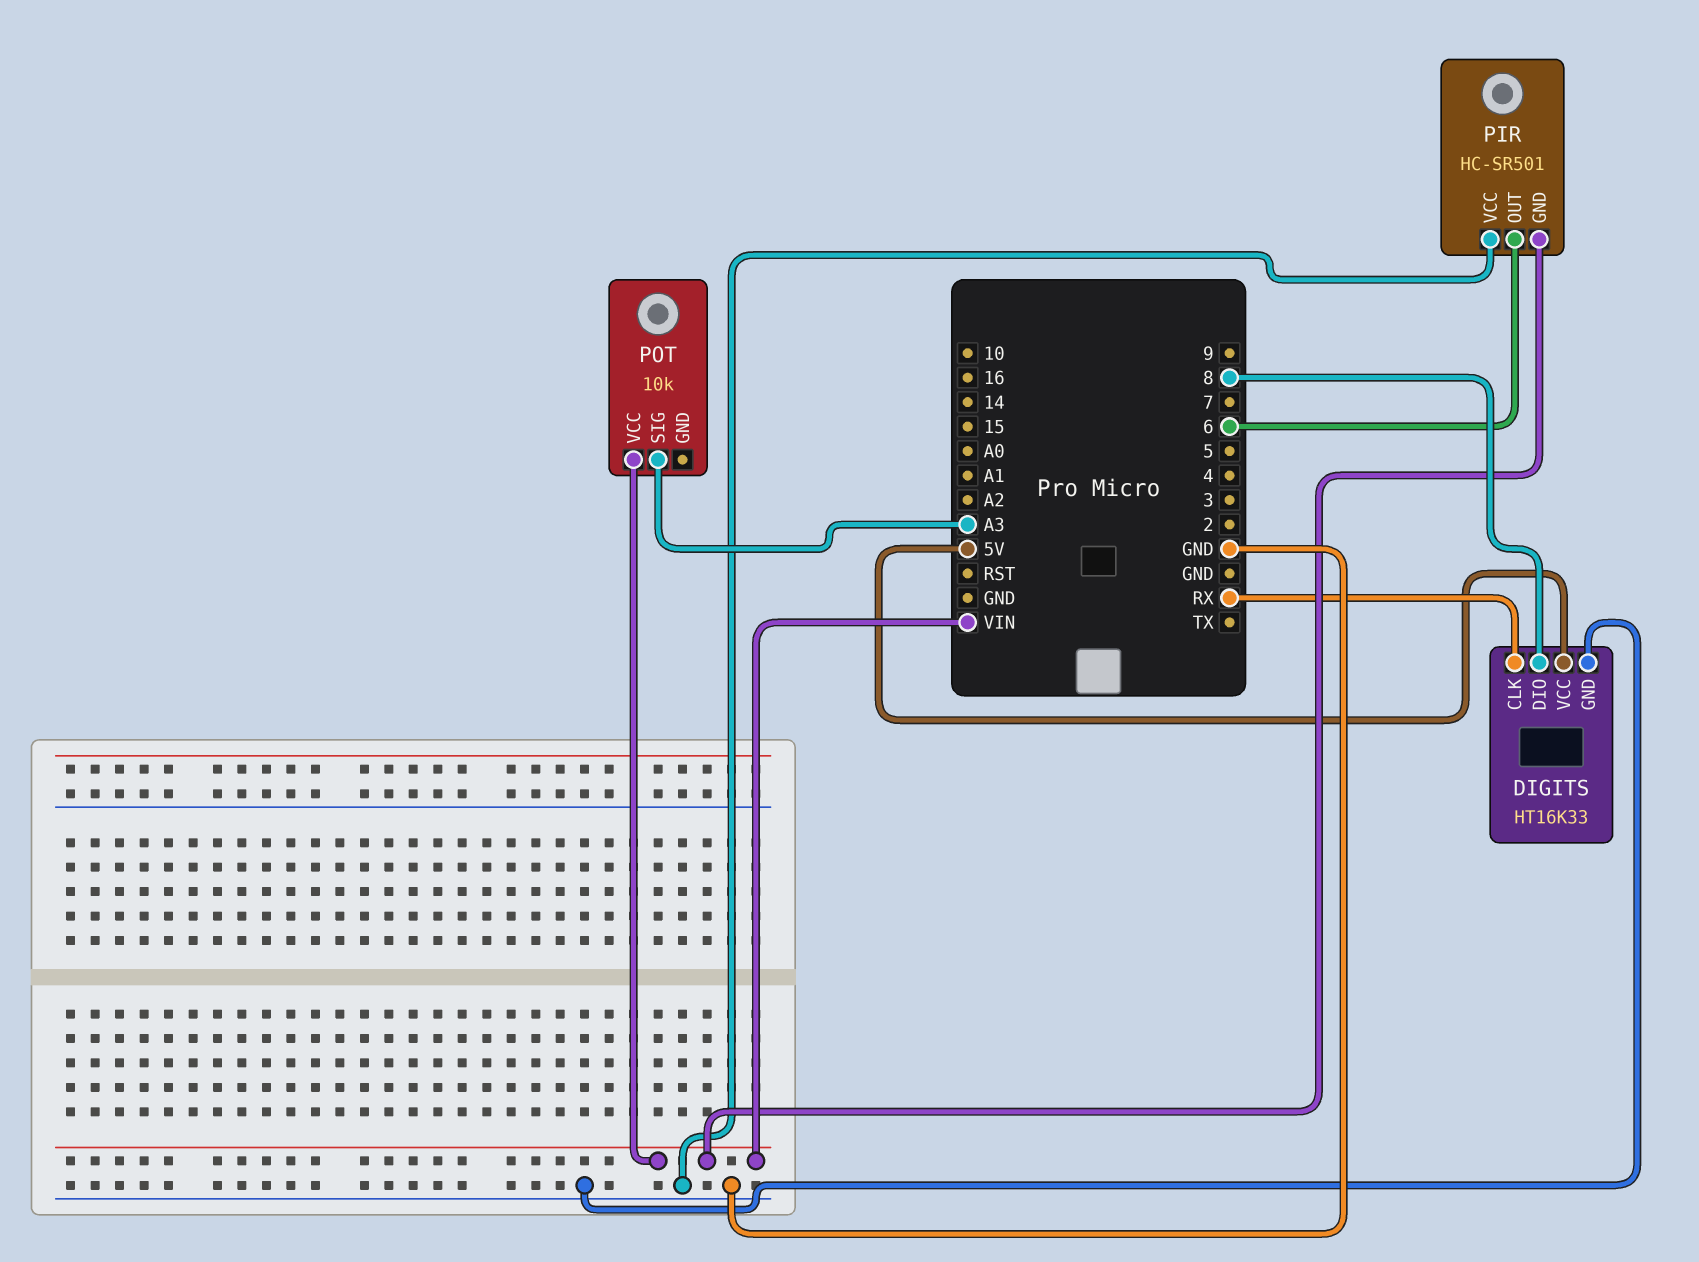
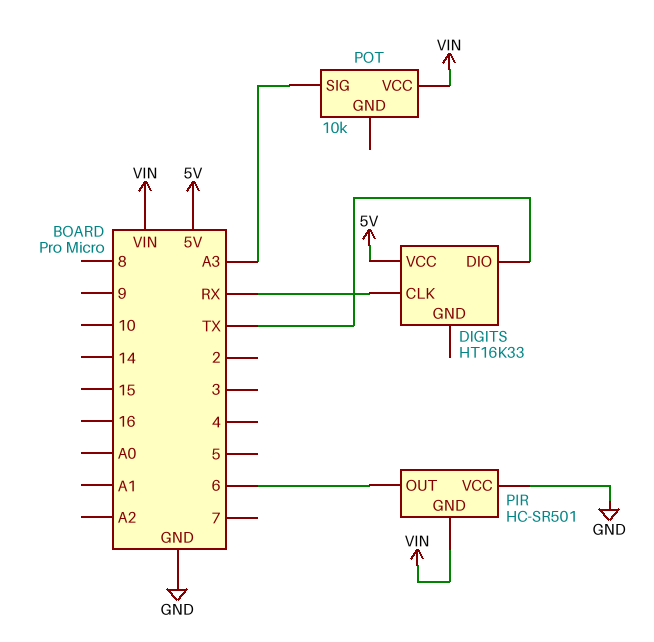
DIGITS pin DIO: 8 -> TX
DIGITS pin GND: GND -> none

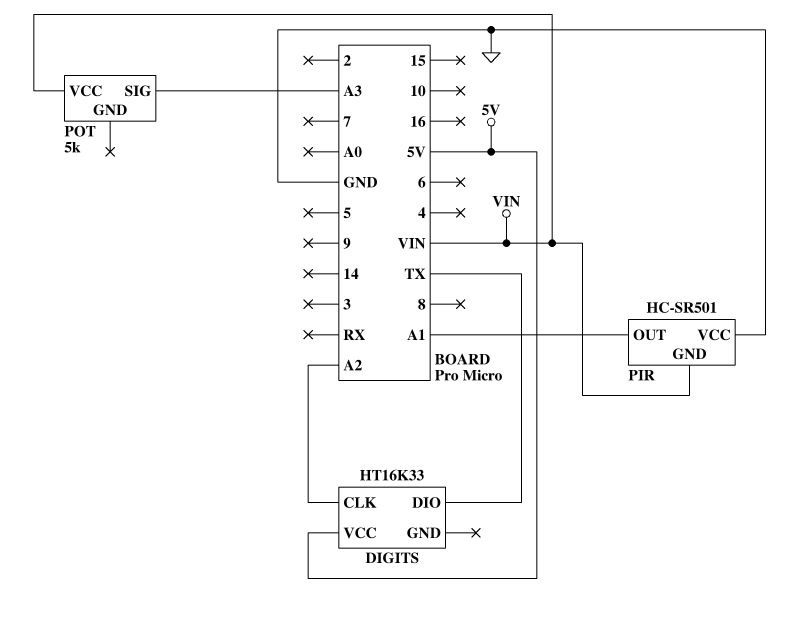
DIGITS pin CLK: RX -> A2
PIR pin OUT: 6 -> A1
POT: 10k -> 5k

